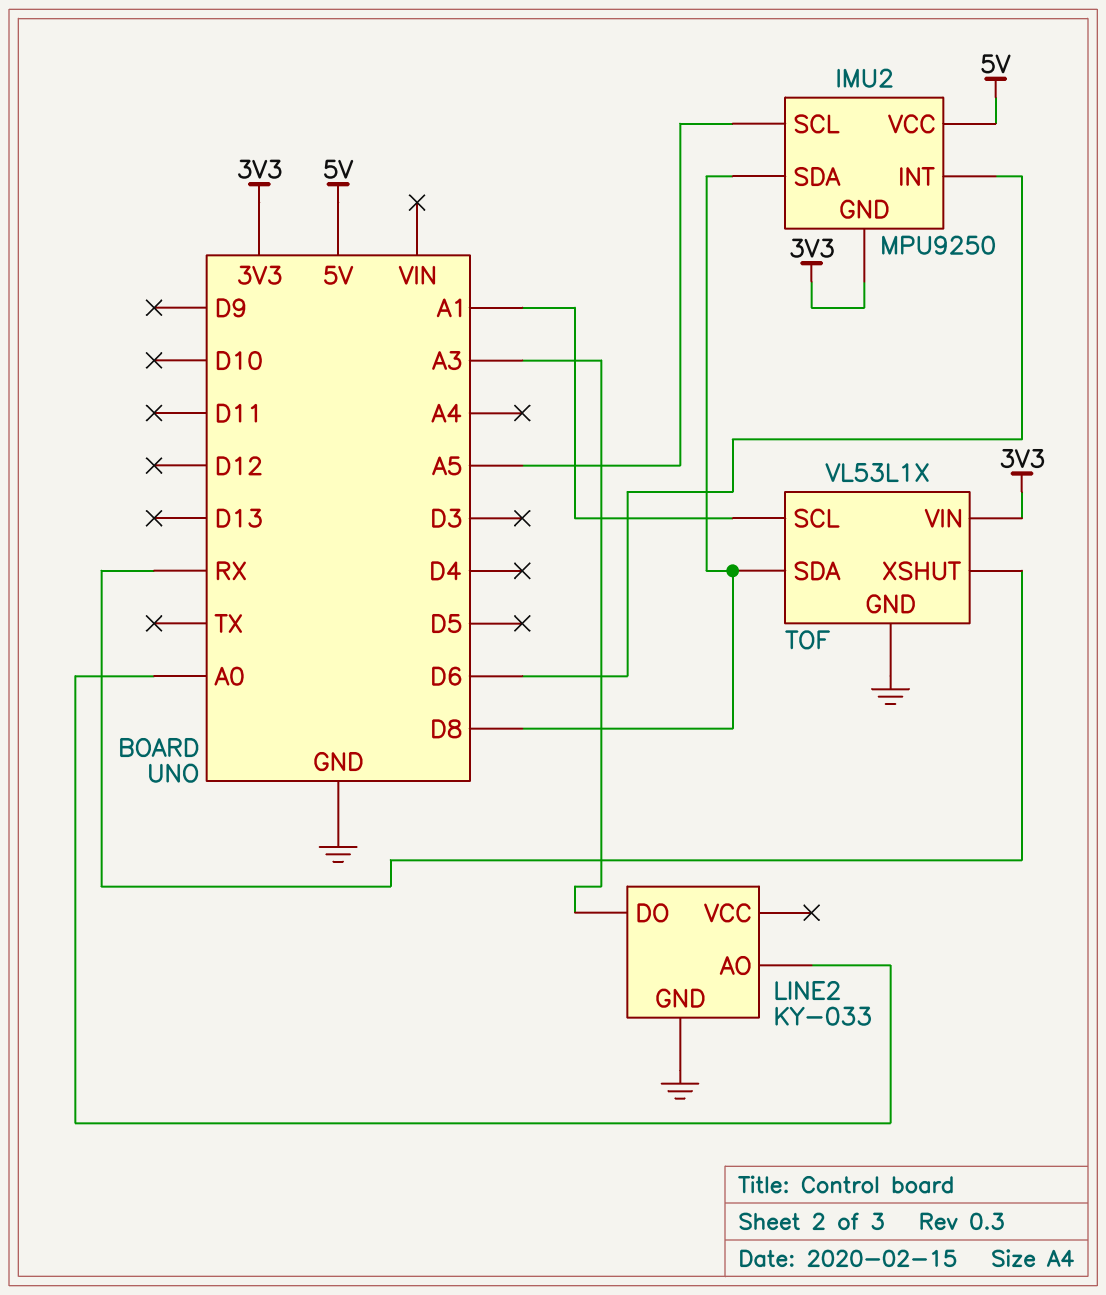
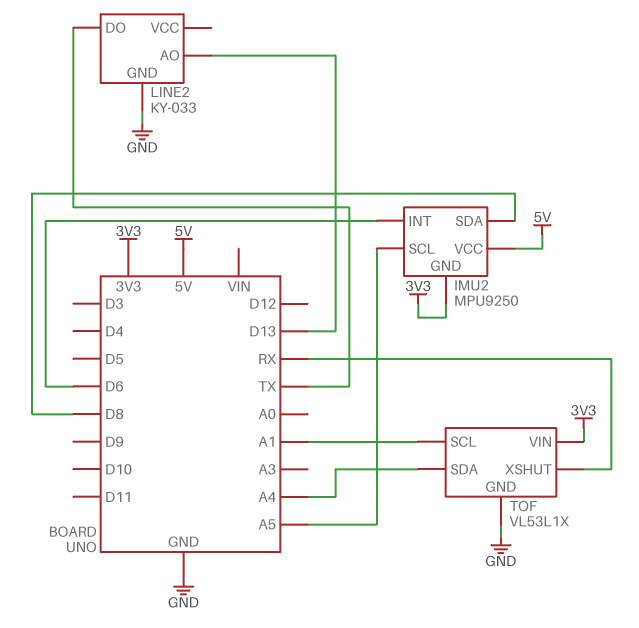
LINE2 pin AO: A0 -> D13
LINE2 pin DO: A3 -> TX
TOF pin SDA: D8 -> A4

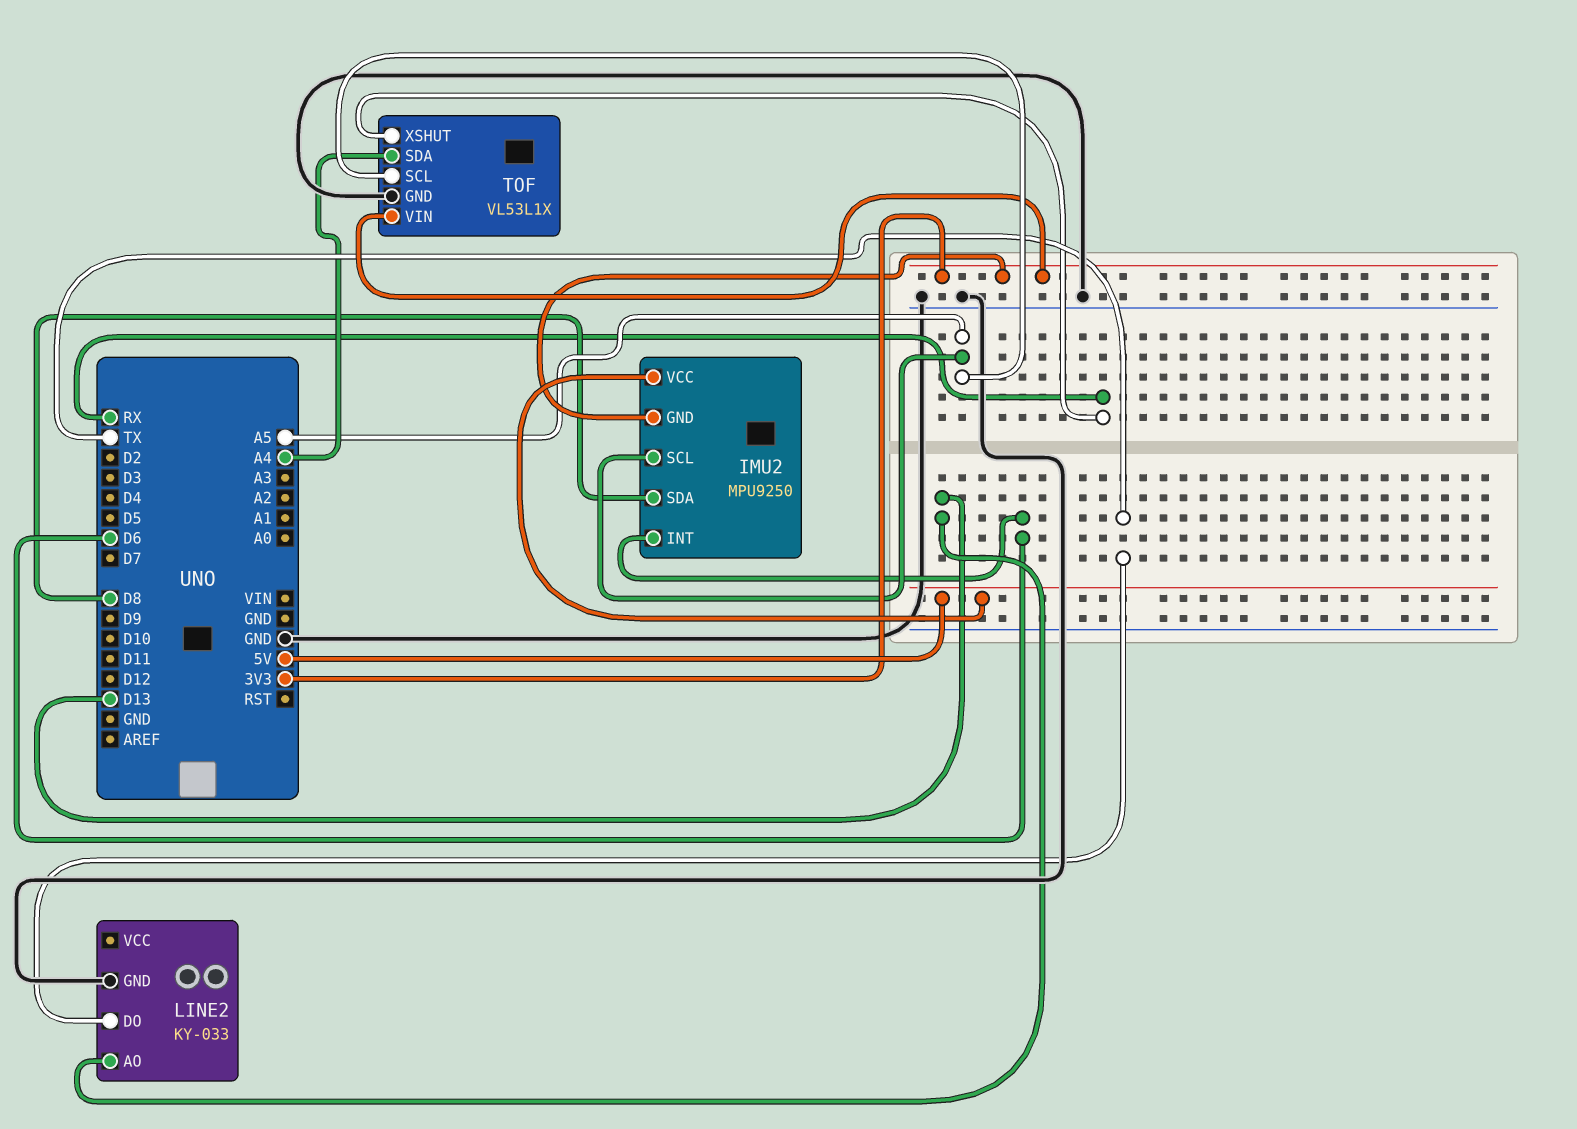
TOF pin SCL: A1 -> A5

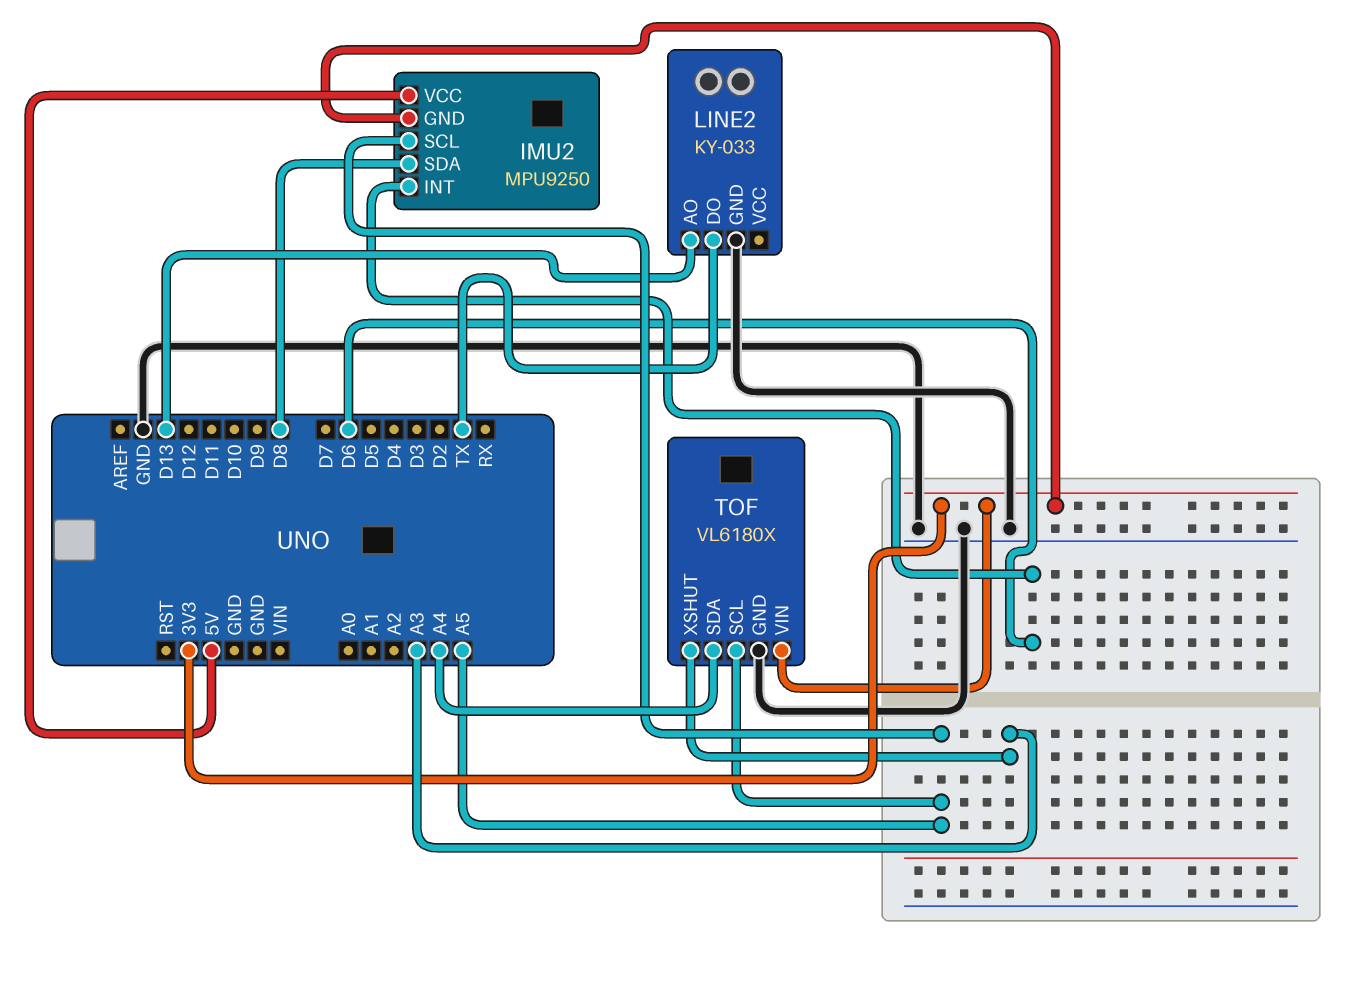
TOF: VL53L1X -> VL6180X
TOF pin XSHUT: RX -> A3

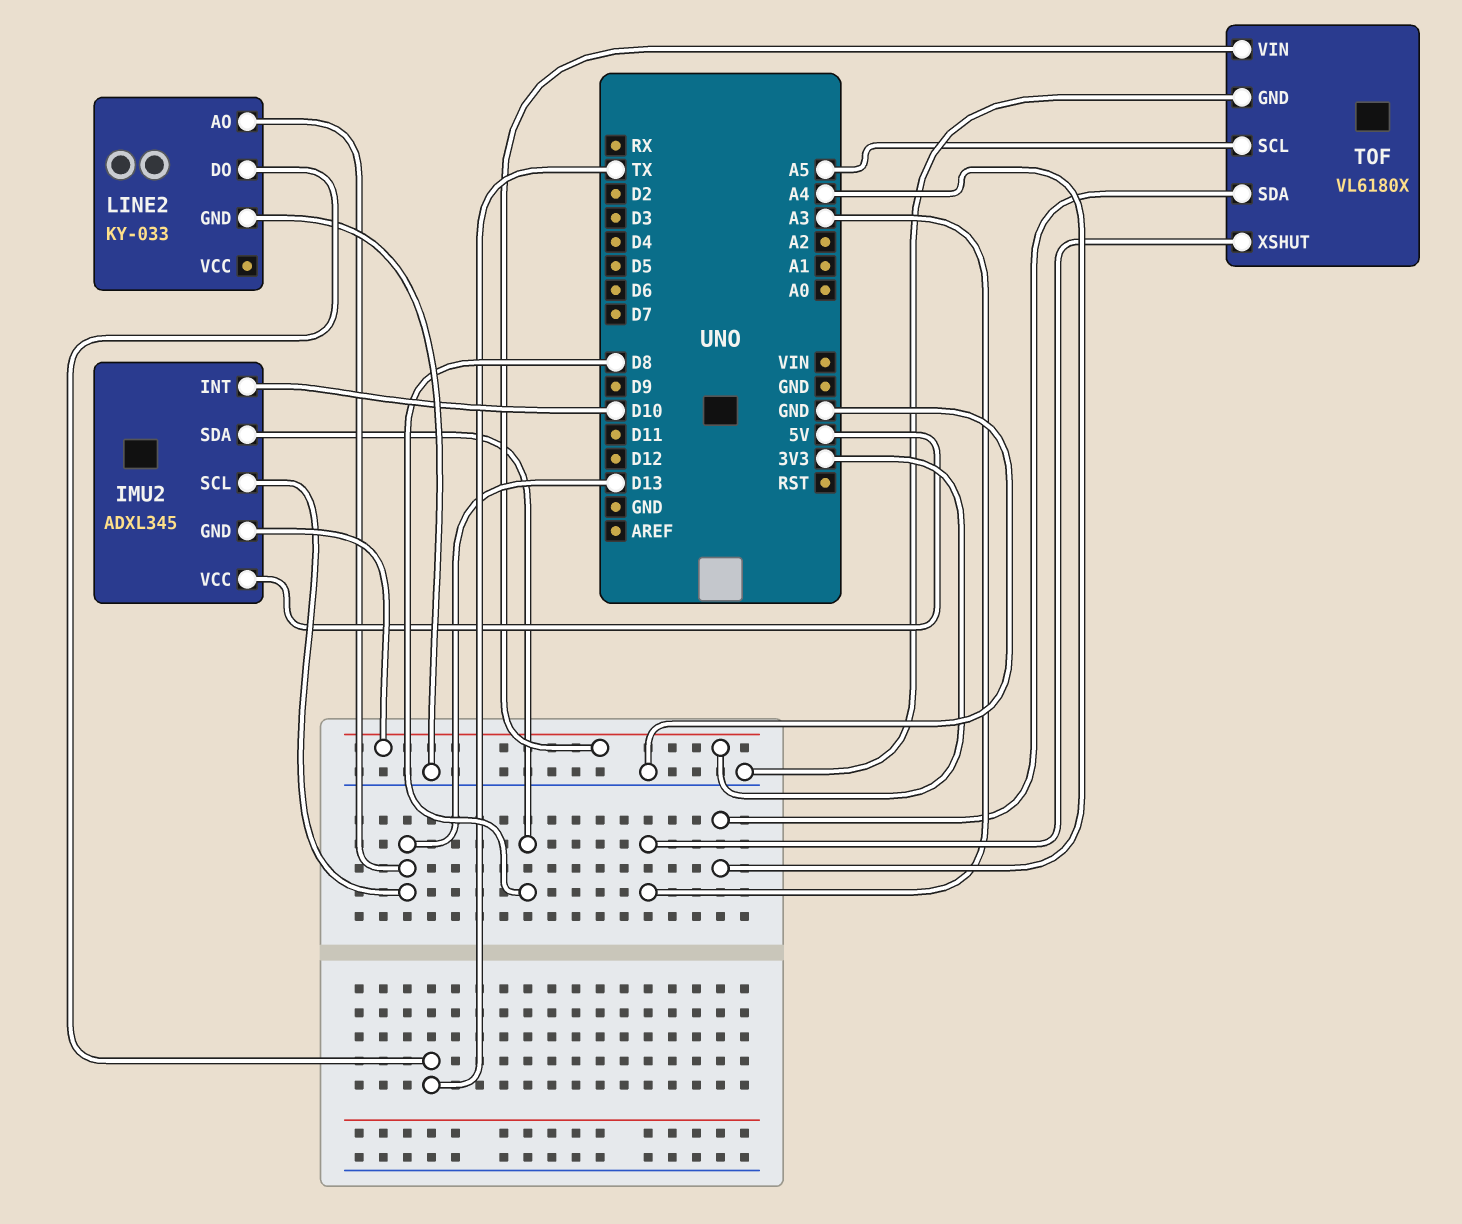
IMU2: MPU9250 -> ADXL345
IMU2 pin INT: D6 -> D10
IMU2 pin SCL: A5 -> D13

